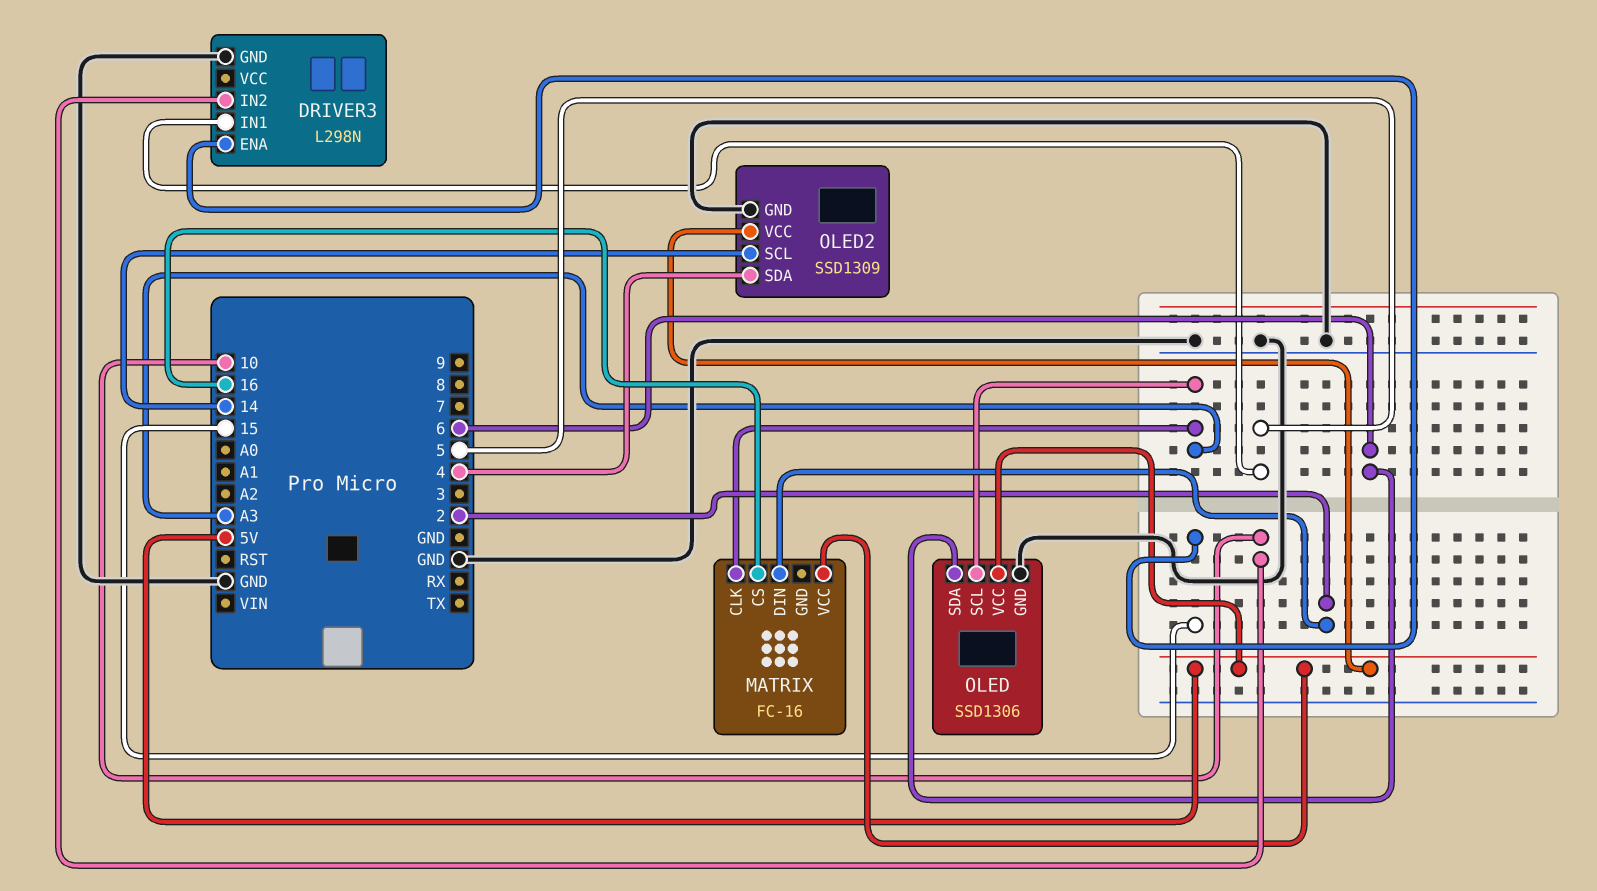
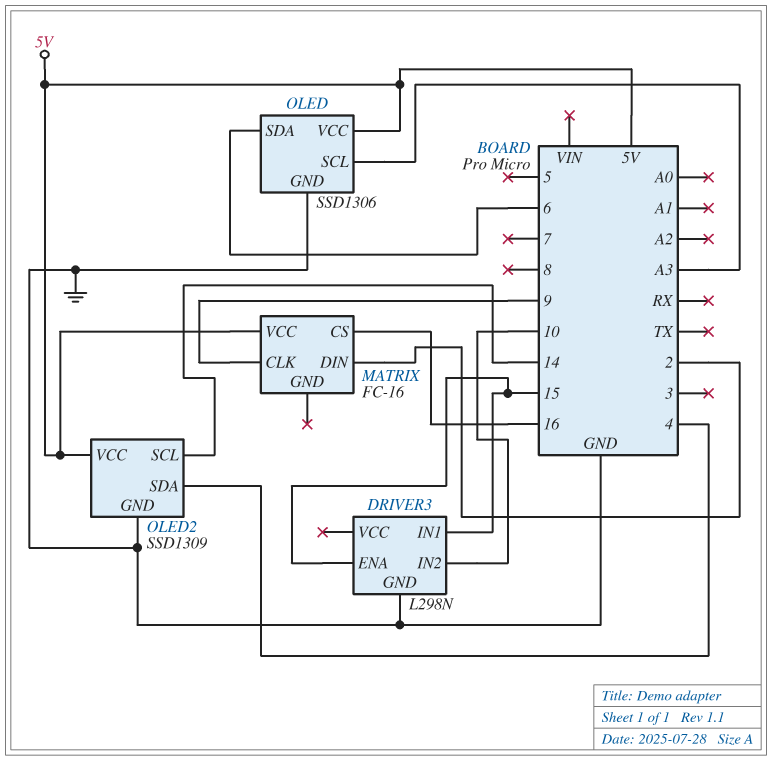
DRIVER3 pin IN1: 5 -> 15
MATRIX pin CLK: A3 -> 9

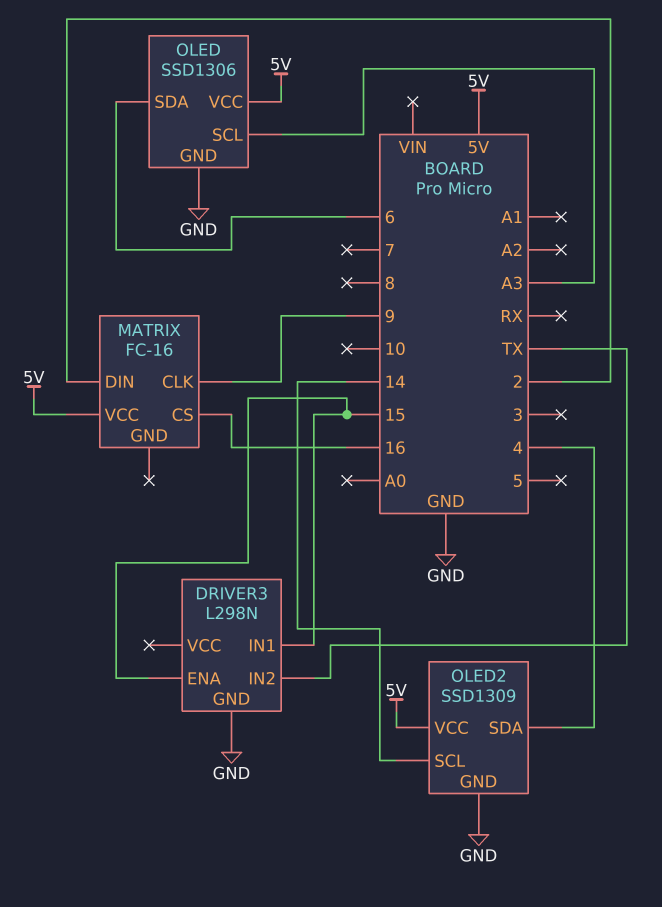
DRIVER3 pin IN2: 10 -> TX

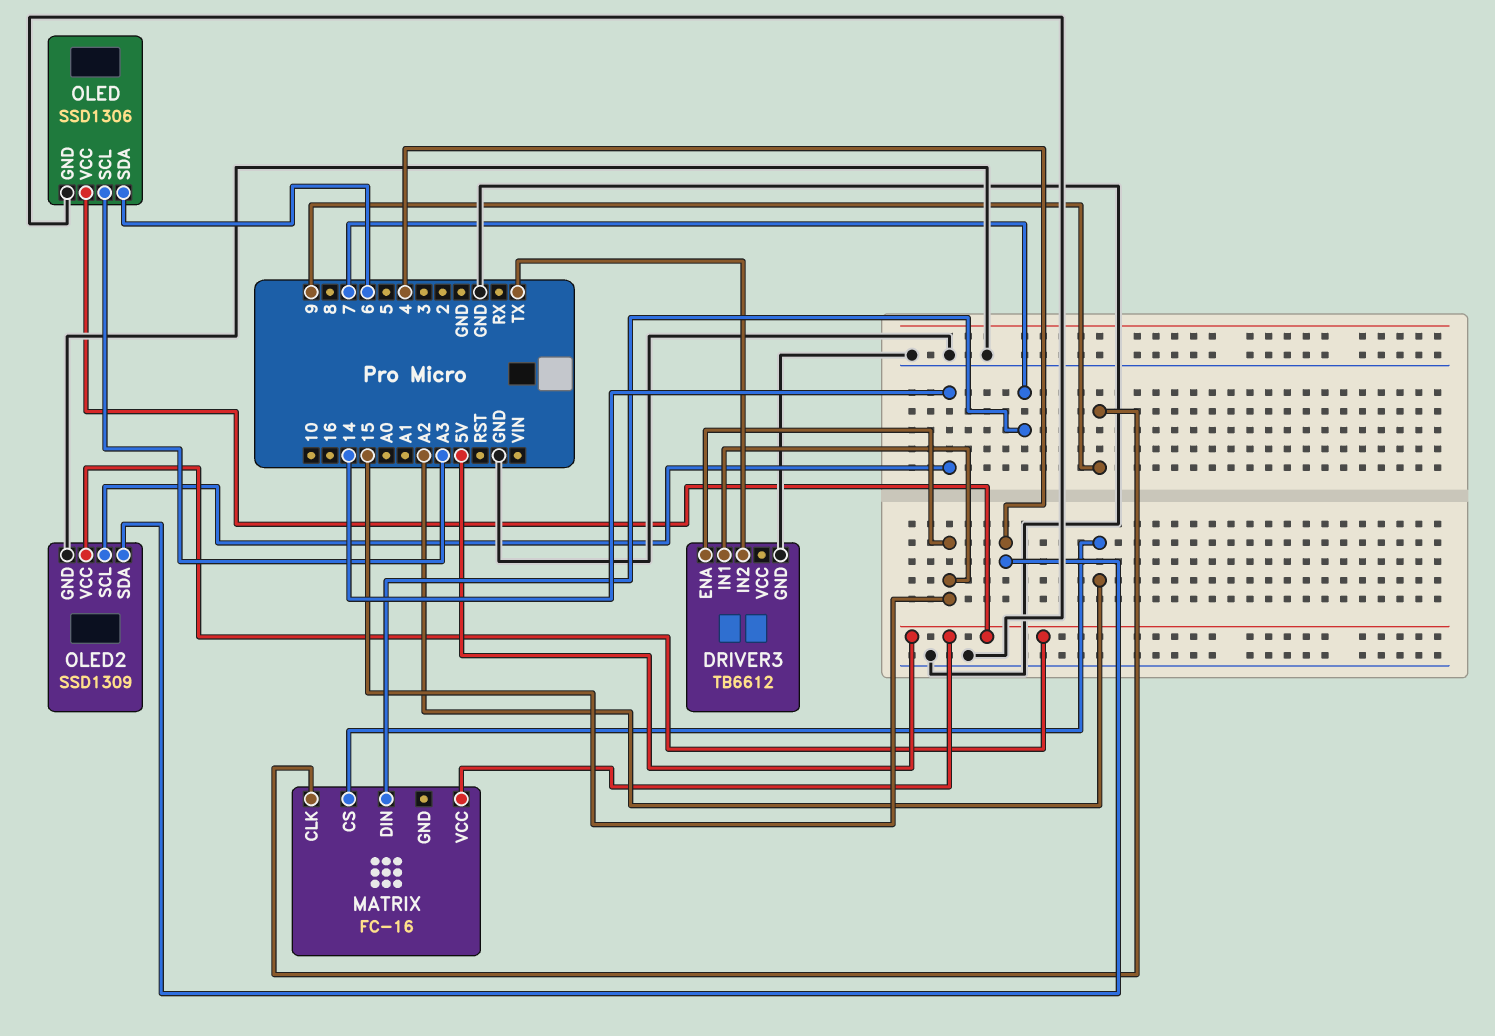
DRIVER3: L298N -> TB6612
MATRIX pin CS: 16 -> A2
MATRIX pin DIN: 2 -> 7

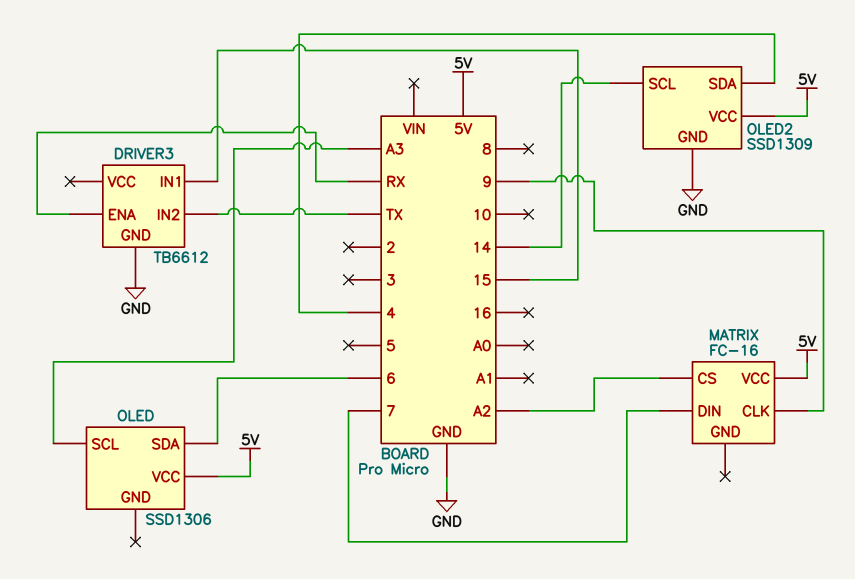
DRIVER3 pin ENA: 15 -> RX
OLED pin GND: GND -> none

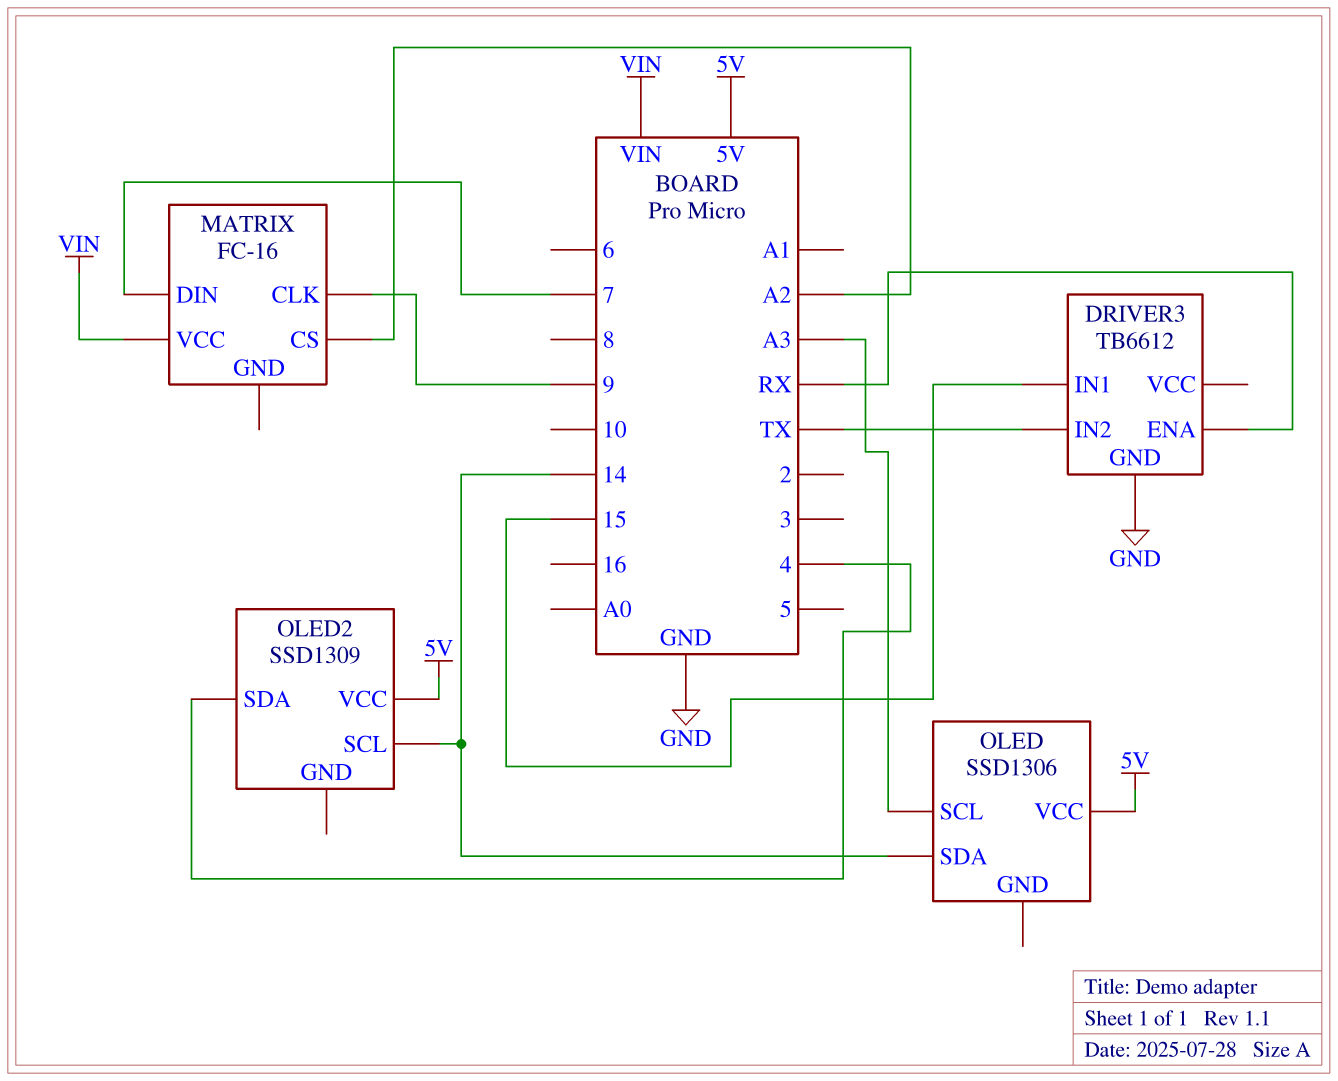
MATRIX pin VCC: 5V -> VIN
OLED pin SDA: 6 -> 14
OLED2 pin GND: GND -> none

